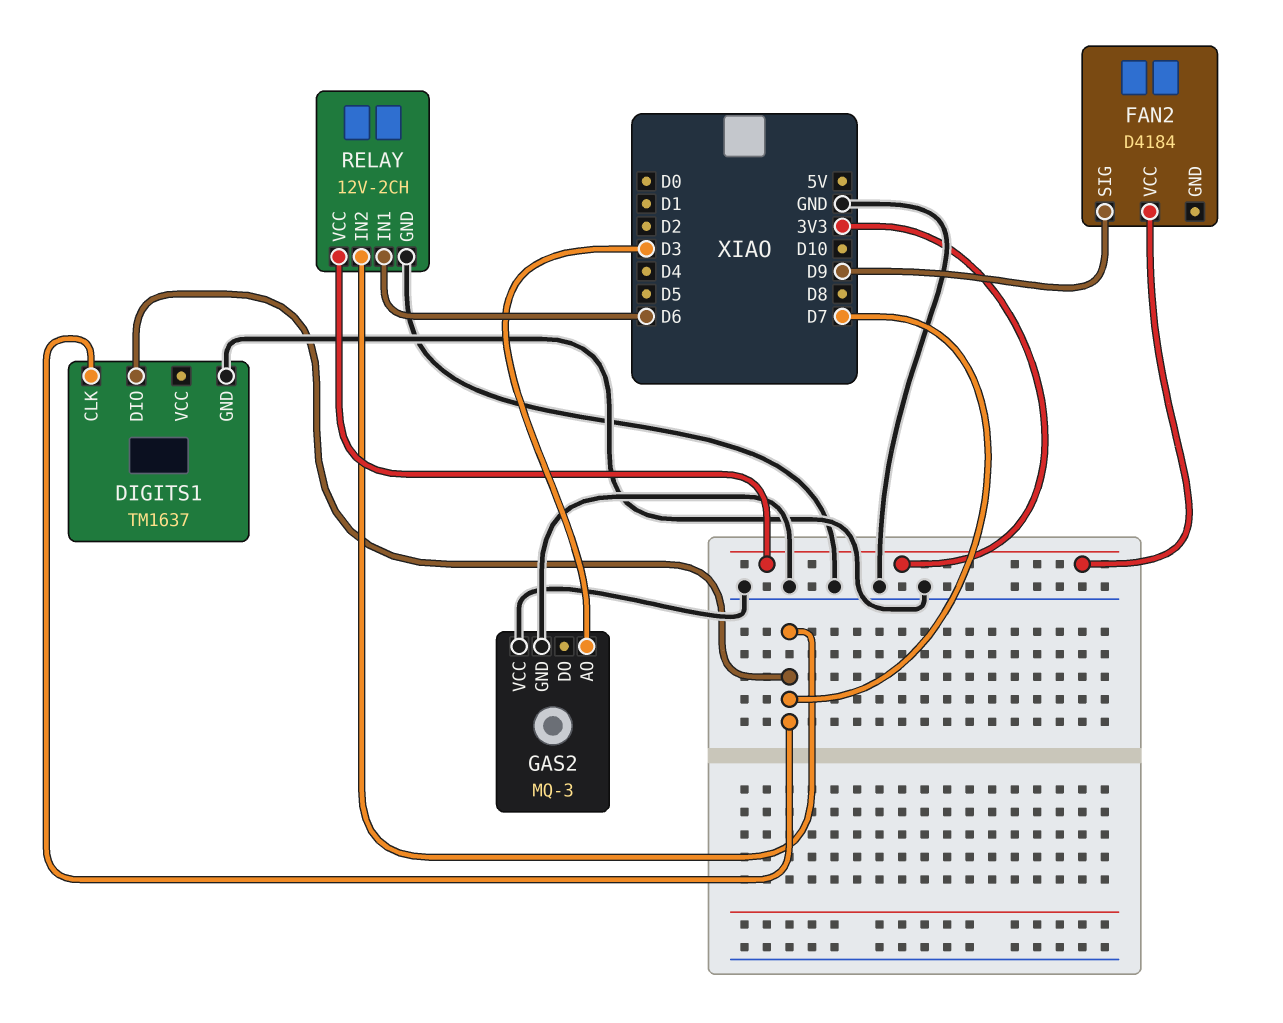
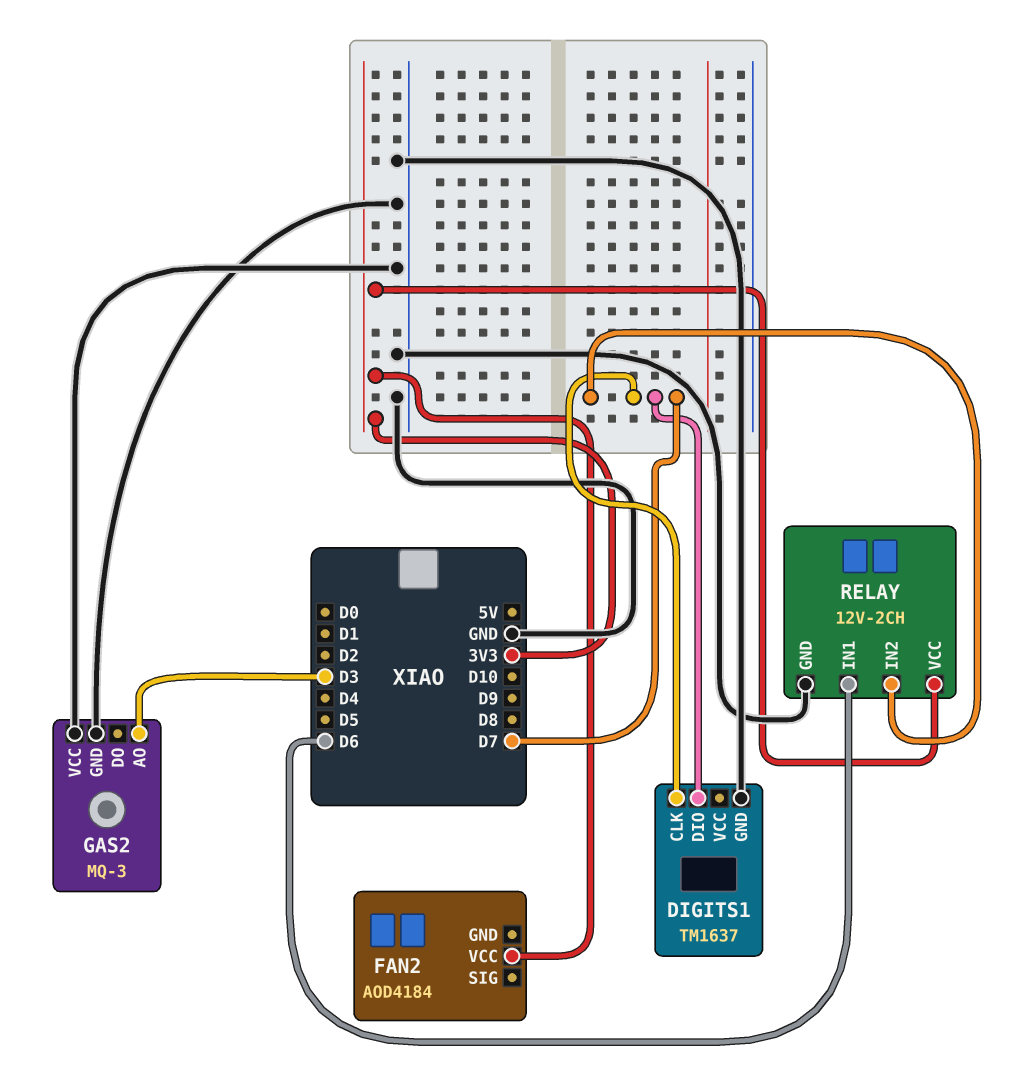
FAN2: D4184 -> AOD4184
FAN2 pin SIG: D9 -> none

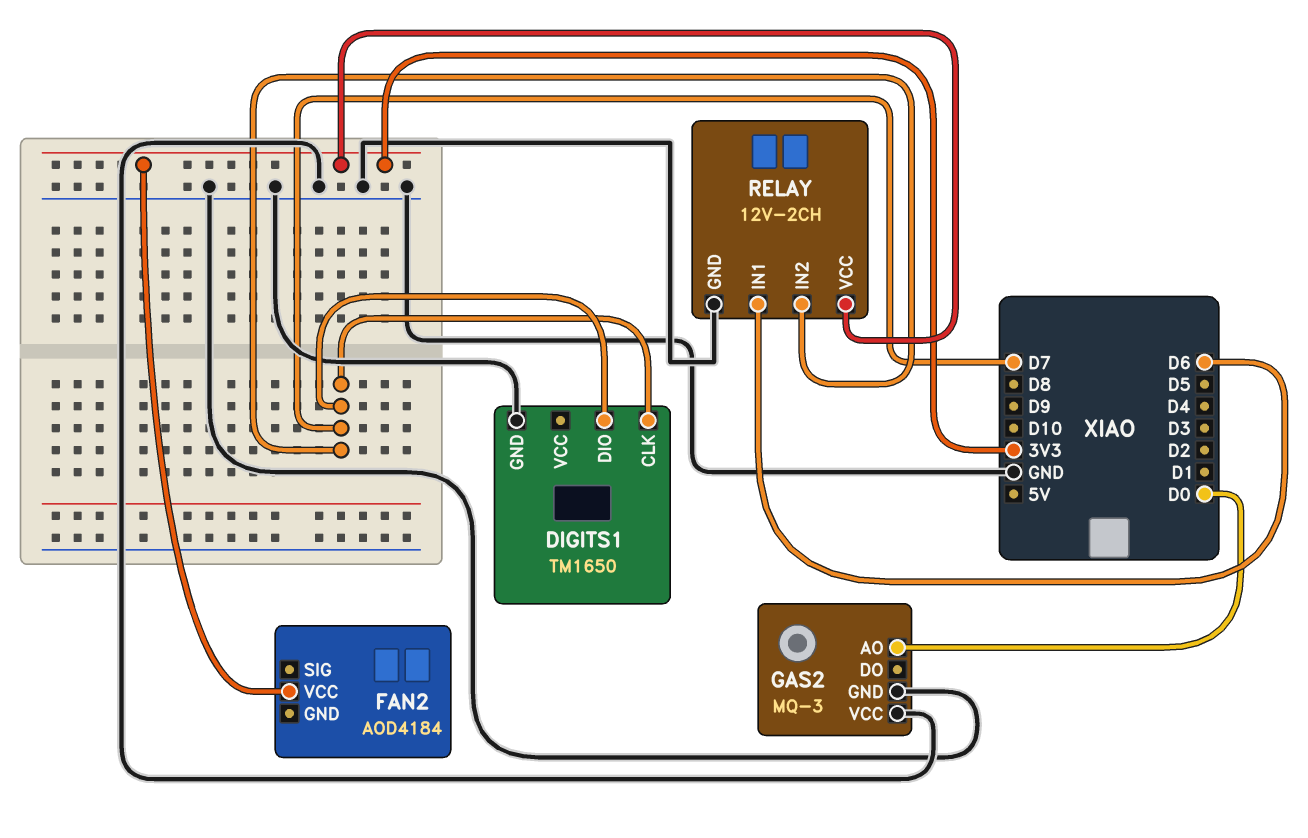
DIGITS1: TM1637 -> TM1650
GAS2 pin AO: D3 -> D0

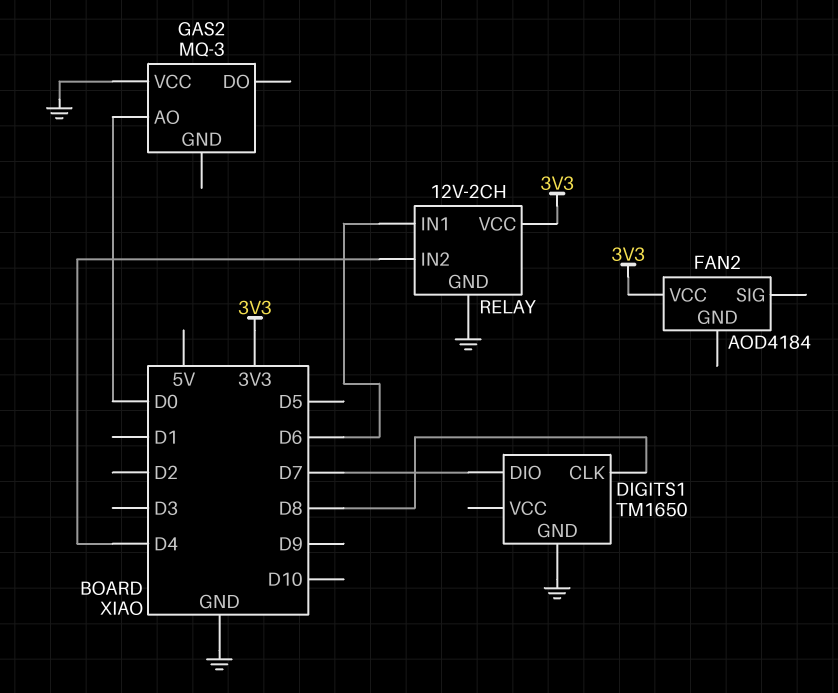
DIGITS1 pin CLK: D7 -> D8
GAS2 pin GND: GND -> none
RELAY pin IN2: D7 -> D4

